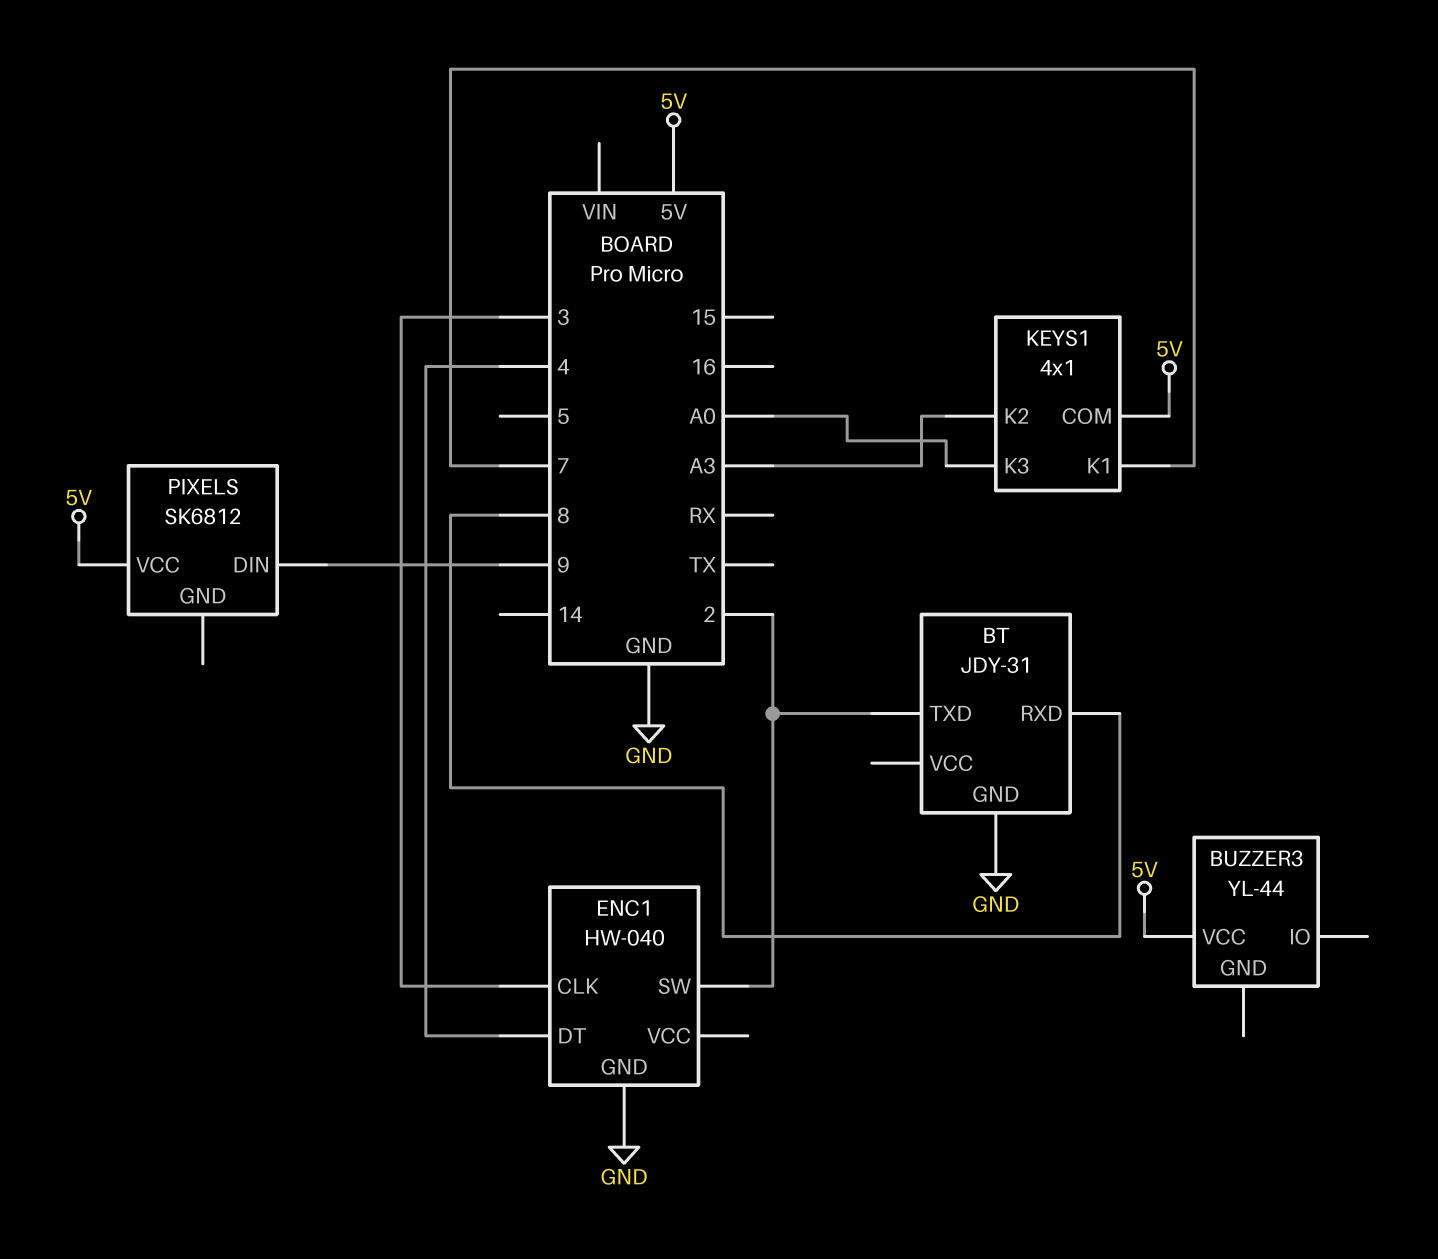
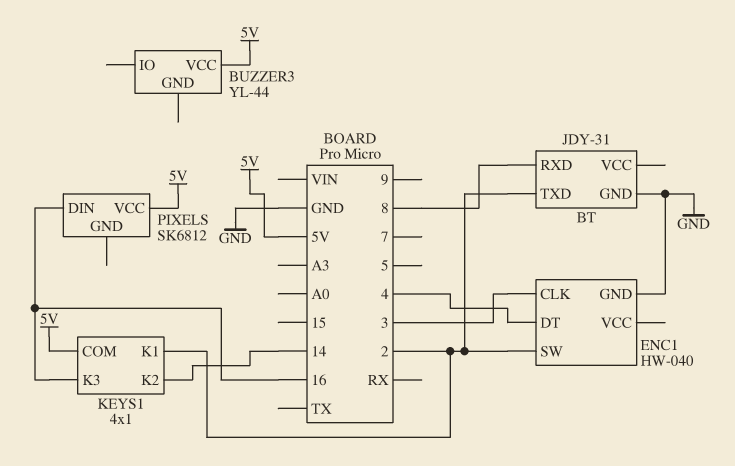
KEYS1 pin K1: 7 -> 2
KEYS1 pin K2: A3 -> 14
KEYS1 pin K3: A0 -> 16
PIXELS pin DIN: 9 -> 16

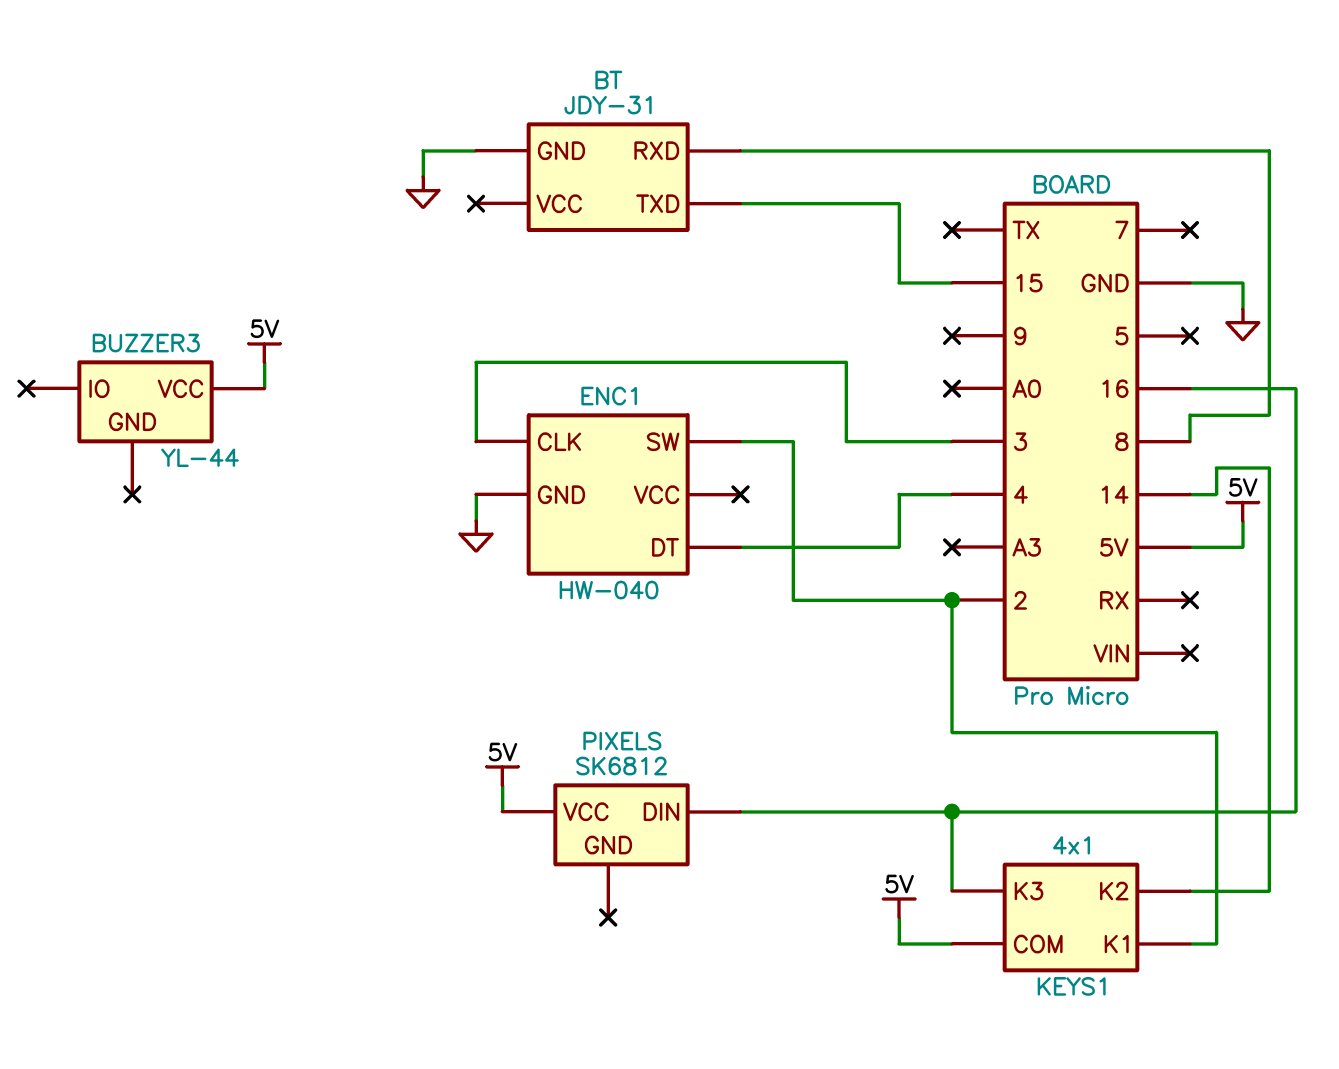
BT pin TXD: 2 -> 15

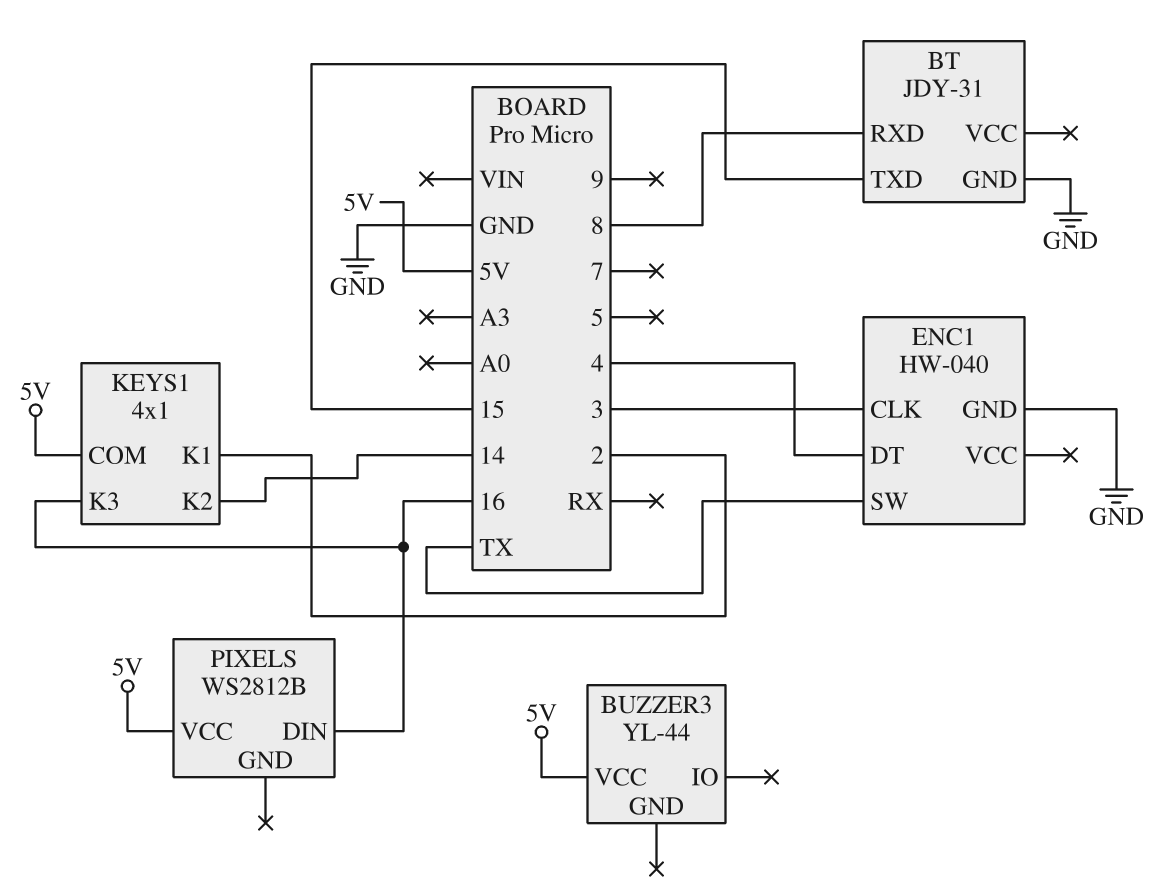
ENC1 pin SW: 2 -> TX
PIXELS: SK6812 -> WS2812B

